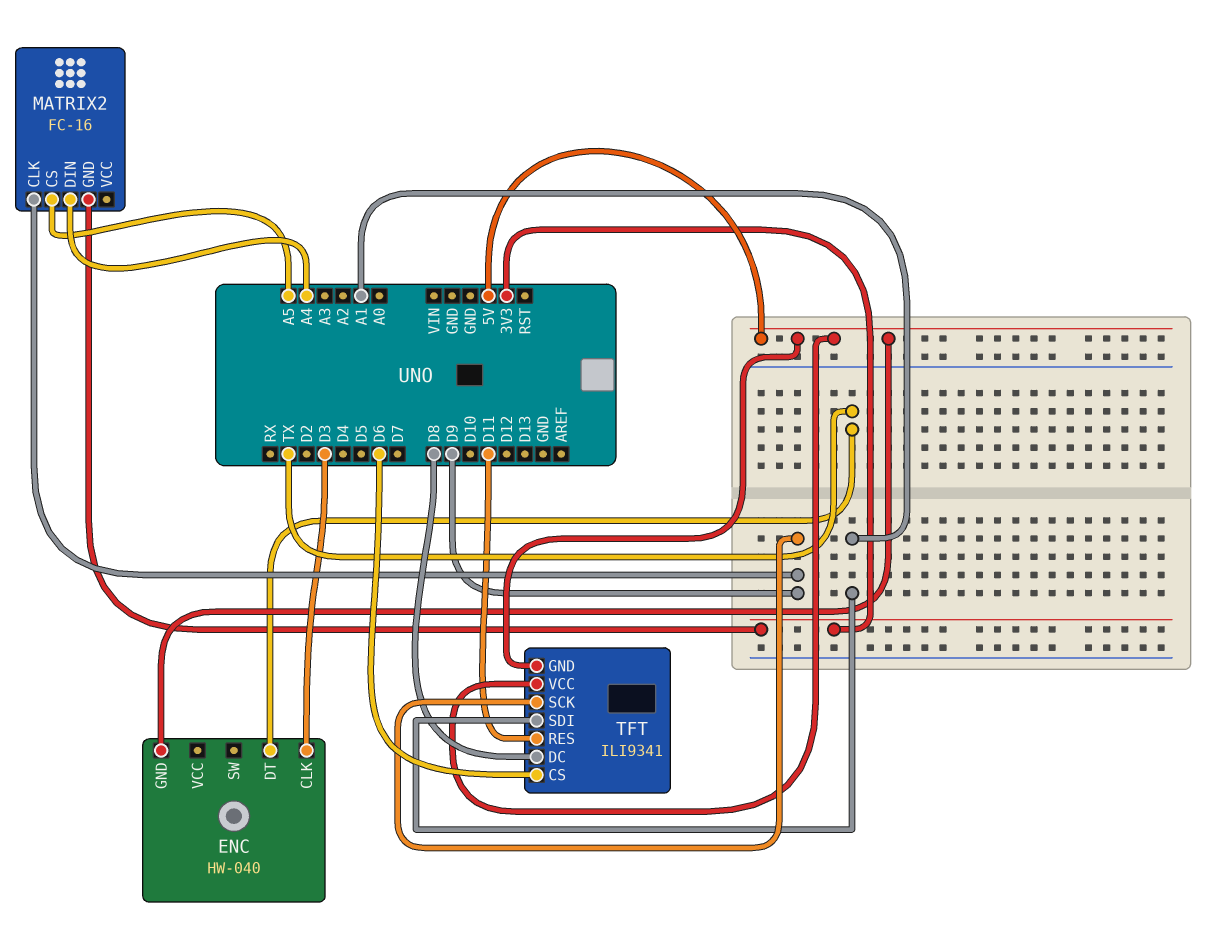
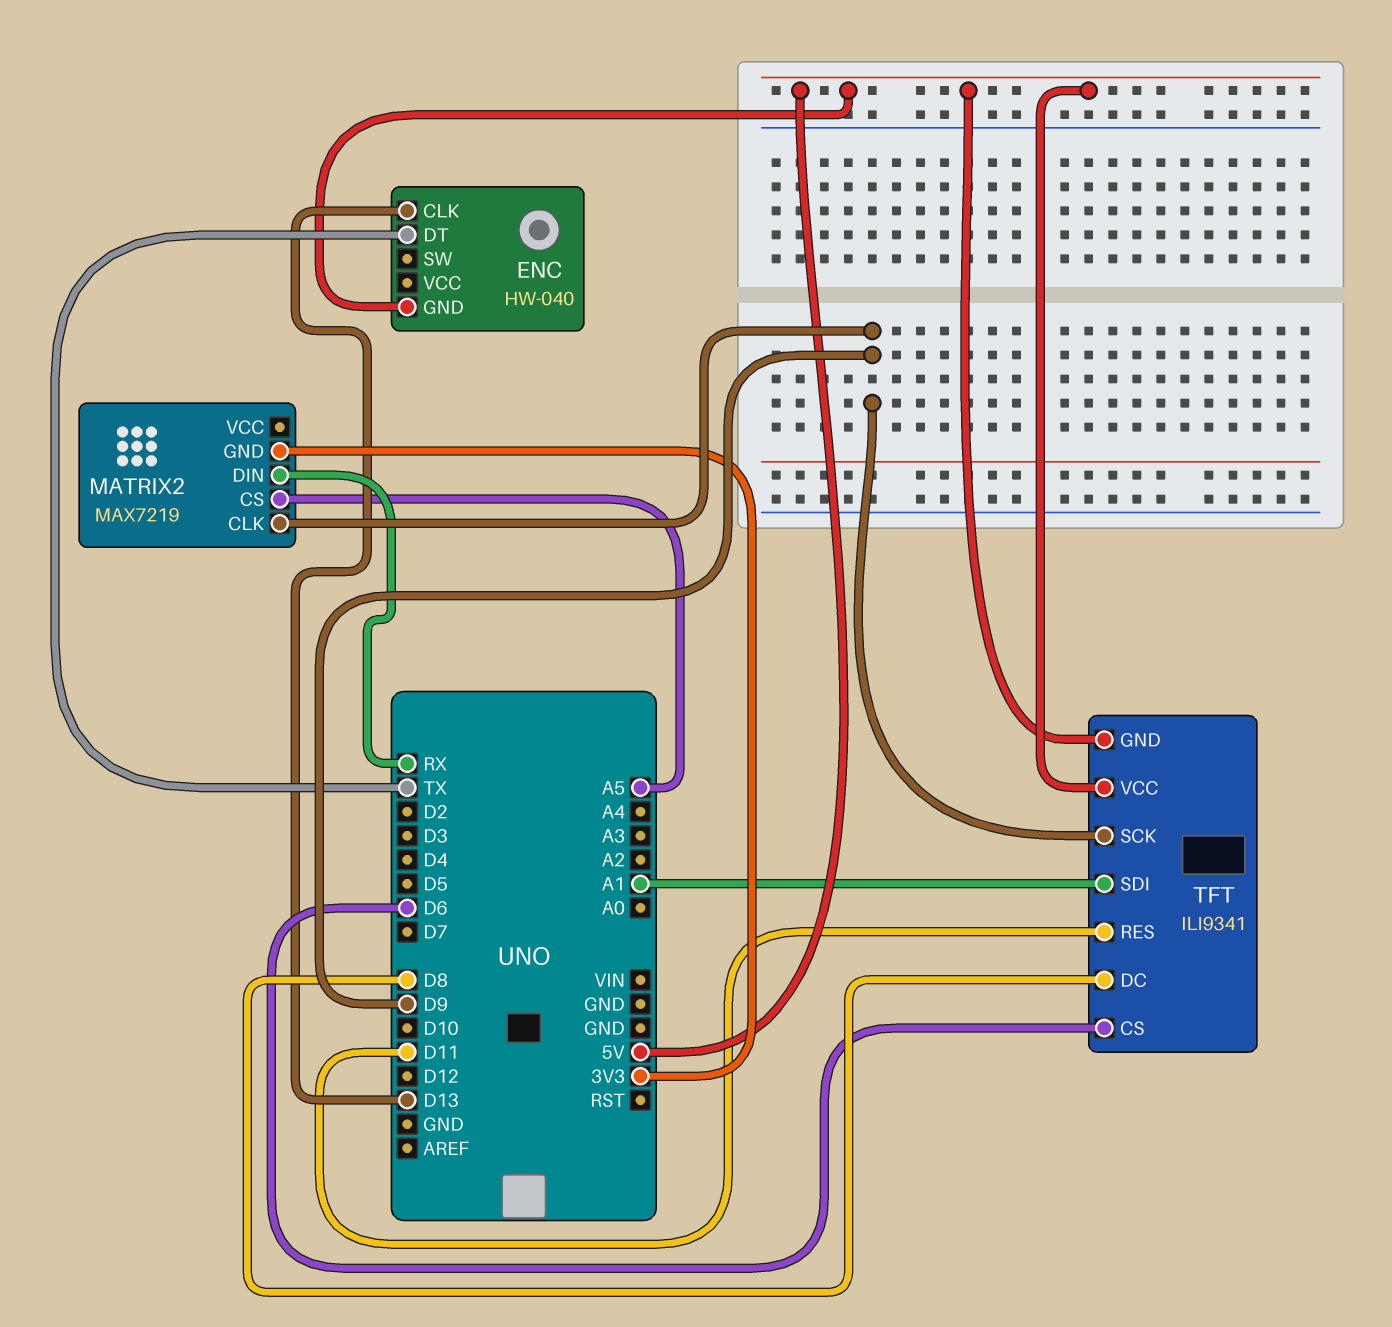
ENC pin CLK: D3 -> D13
MATRIX2: FC-16 -> MAX7219
MATRIX2 pin DIN: A4 -> RX

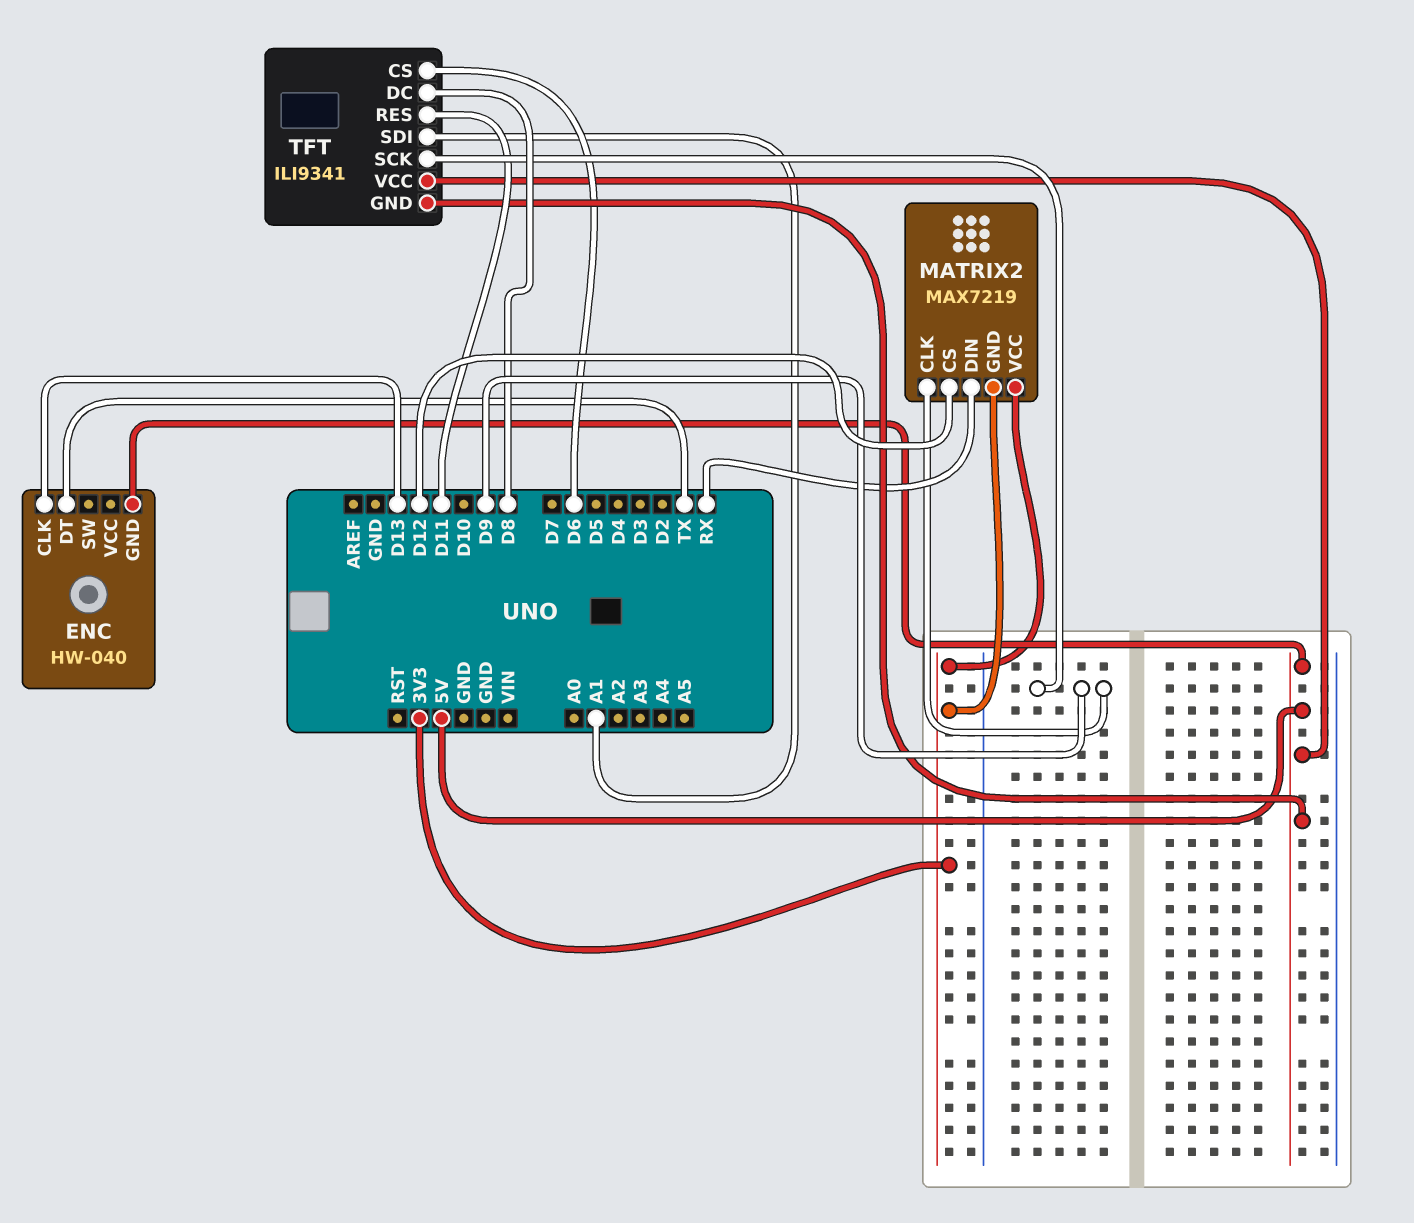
MATRIX2 pin CS: A5 -> D12
MATRIX2 pin VCC: none -> 3V3

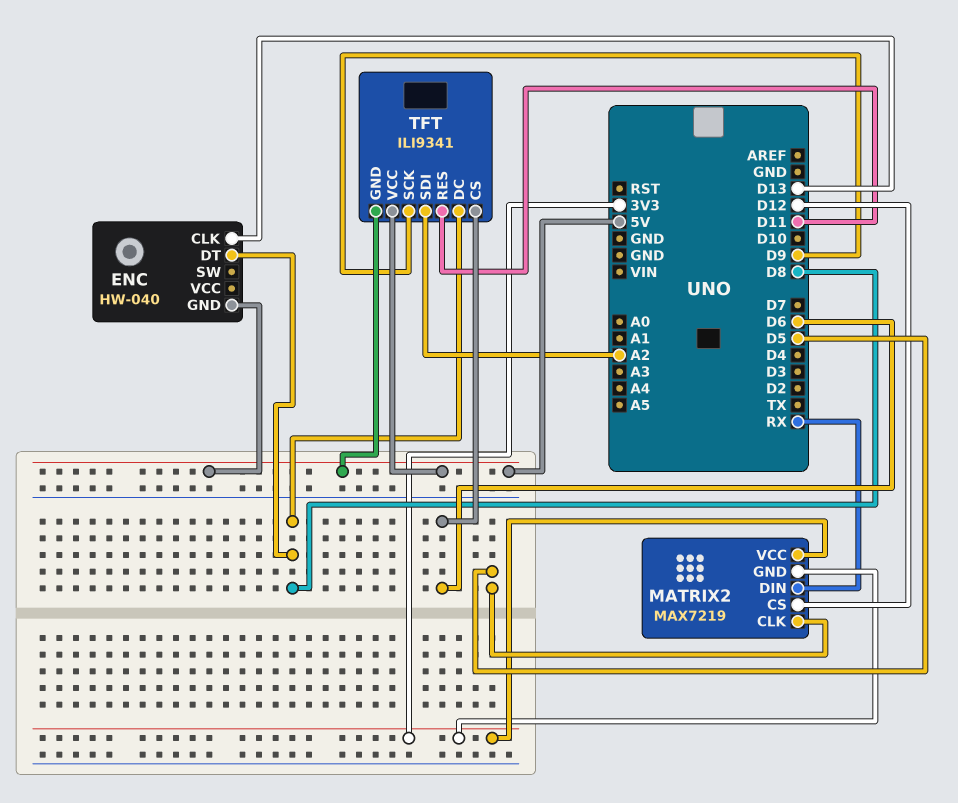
ENC pin DT: TX -> D8
MATRIX2 pin CLK: D9 -> D5
TFT pin SDI: A1 -> A2

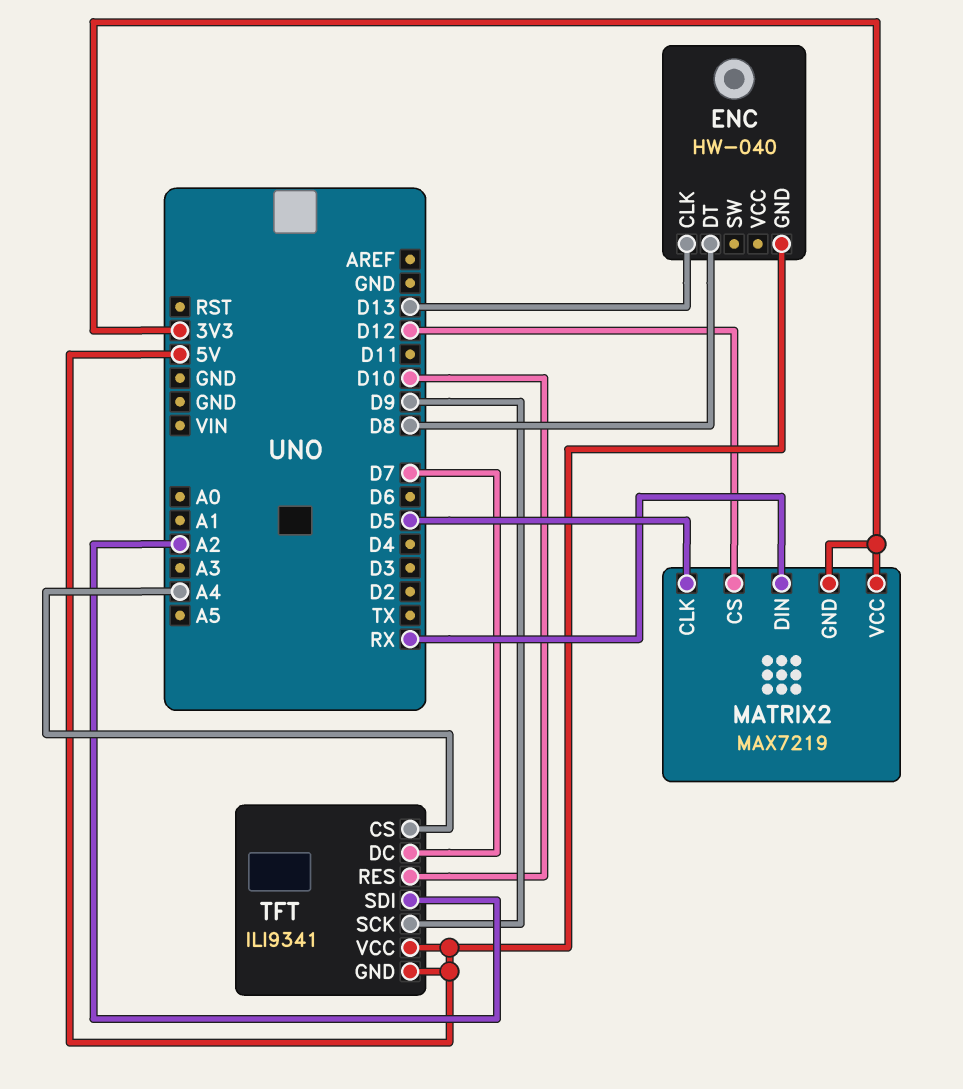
TFT pin CS: D6 -> A4
TFT pin DC: D8 -> D7
TFT pin RES: D11 -> D10

